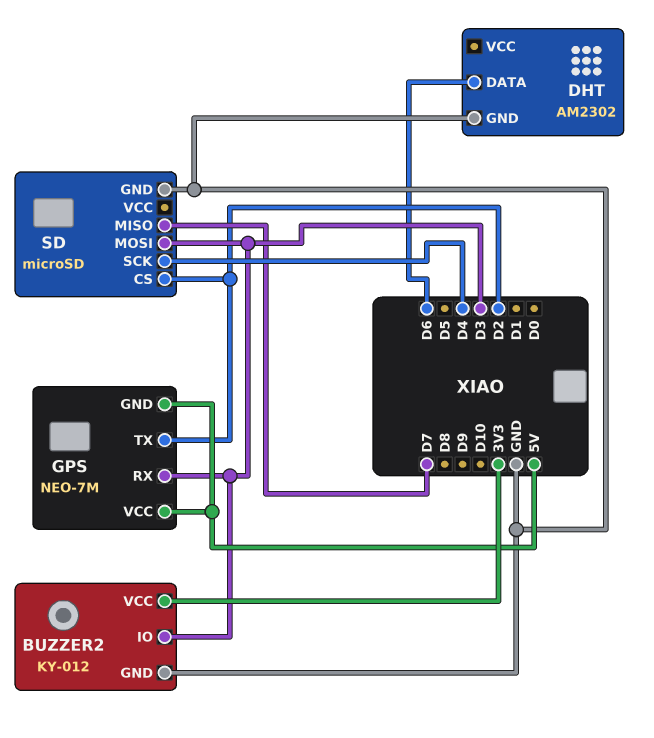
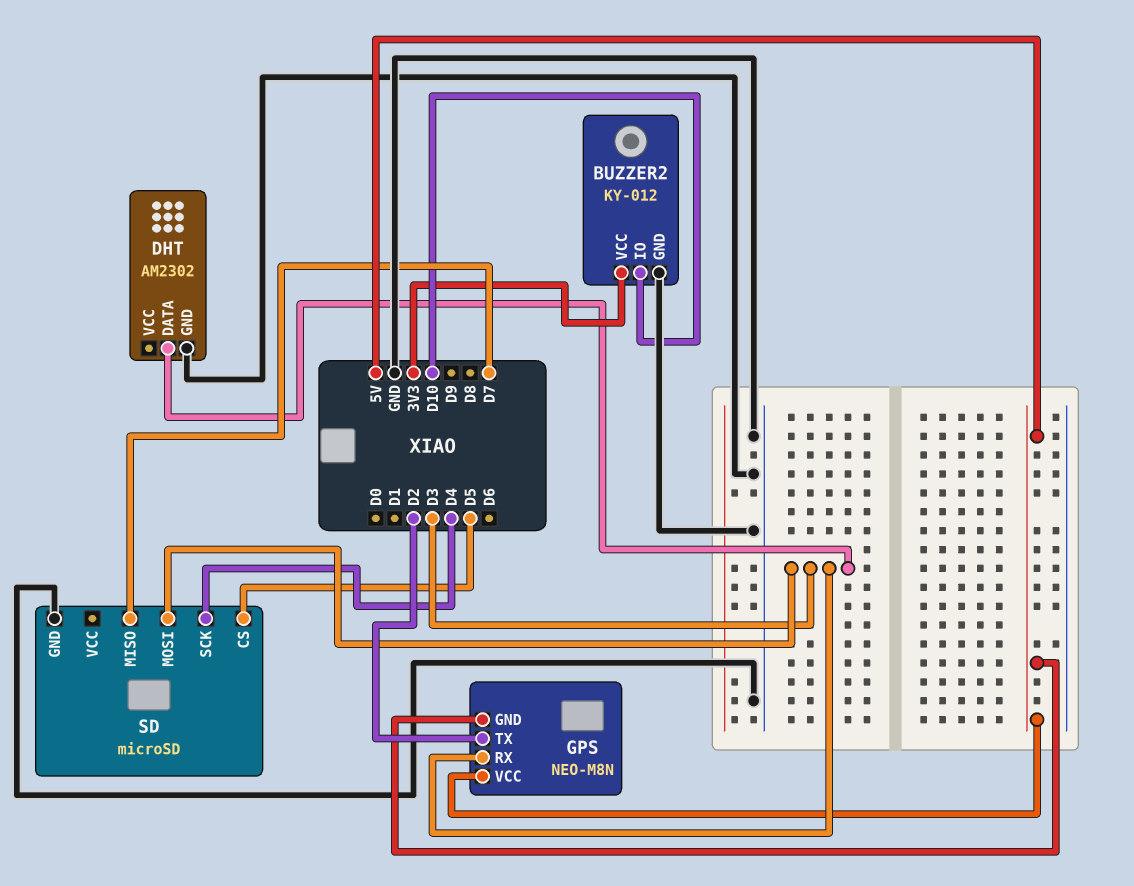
BUZZER2 pin IO: D3 -> D10
DHT pin DATA: D6 -> D3
GPS: NEO-7M -> NEO-M8N
SD pin CS: D2 -> D5

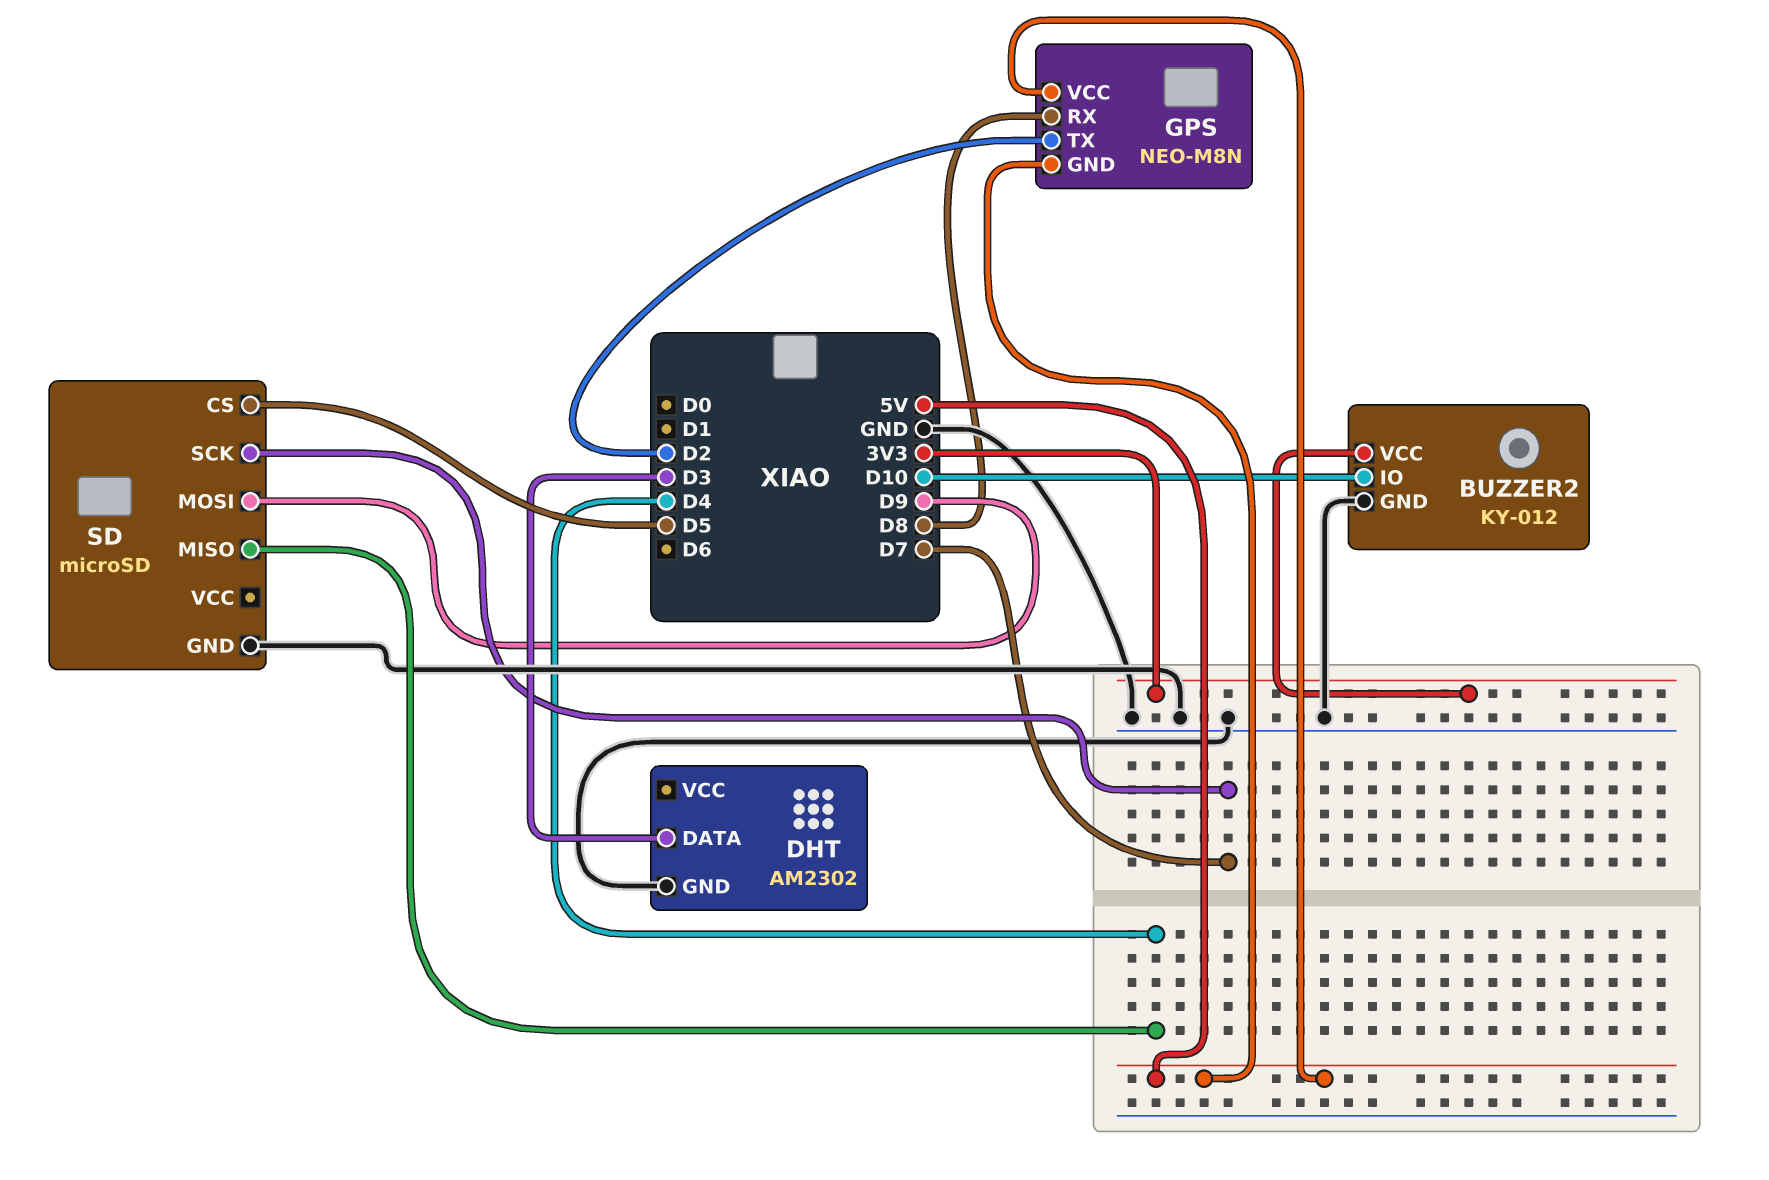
GPS pin RX: D3 -> D8
SD pin MISO: D7 -> D4
SD pin MOSI: D3 -> D9
SD pin SCK: D4 -> D7

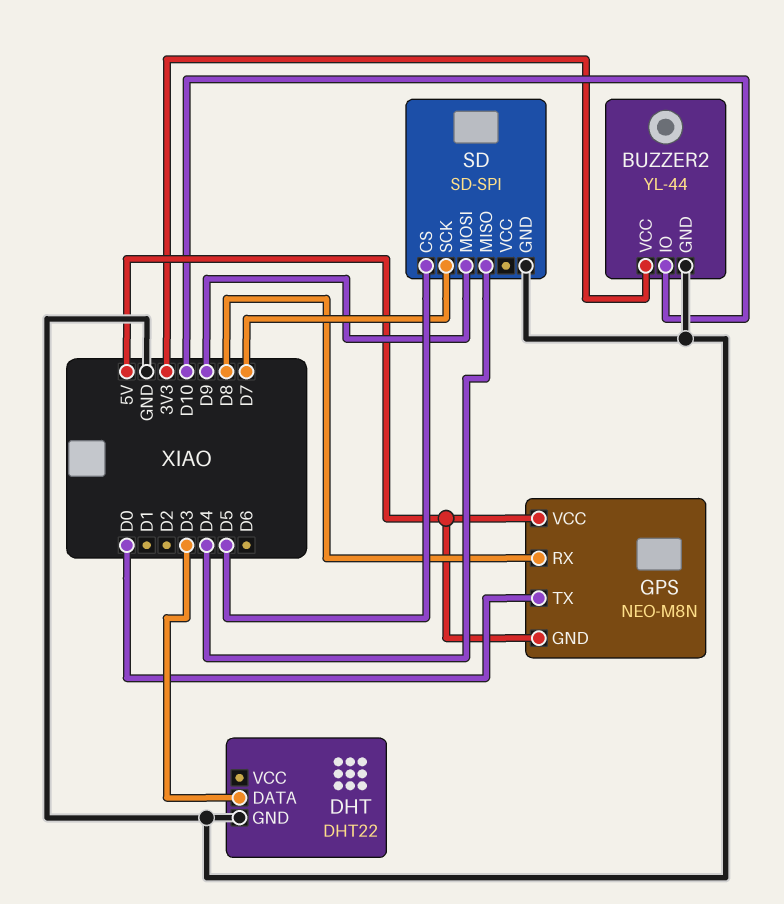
BUZZER2: KY-012 -> YL-44
DHT: AM2302 -> DHT22
GPS pin TX: D2 -> D0
SD: microSD -> SD-SPI

